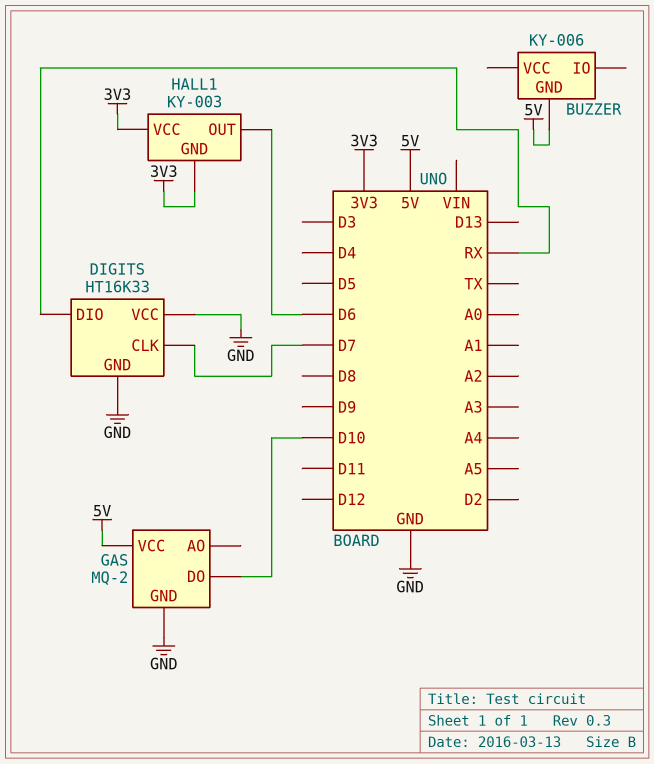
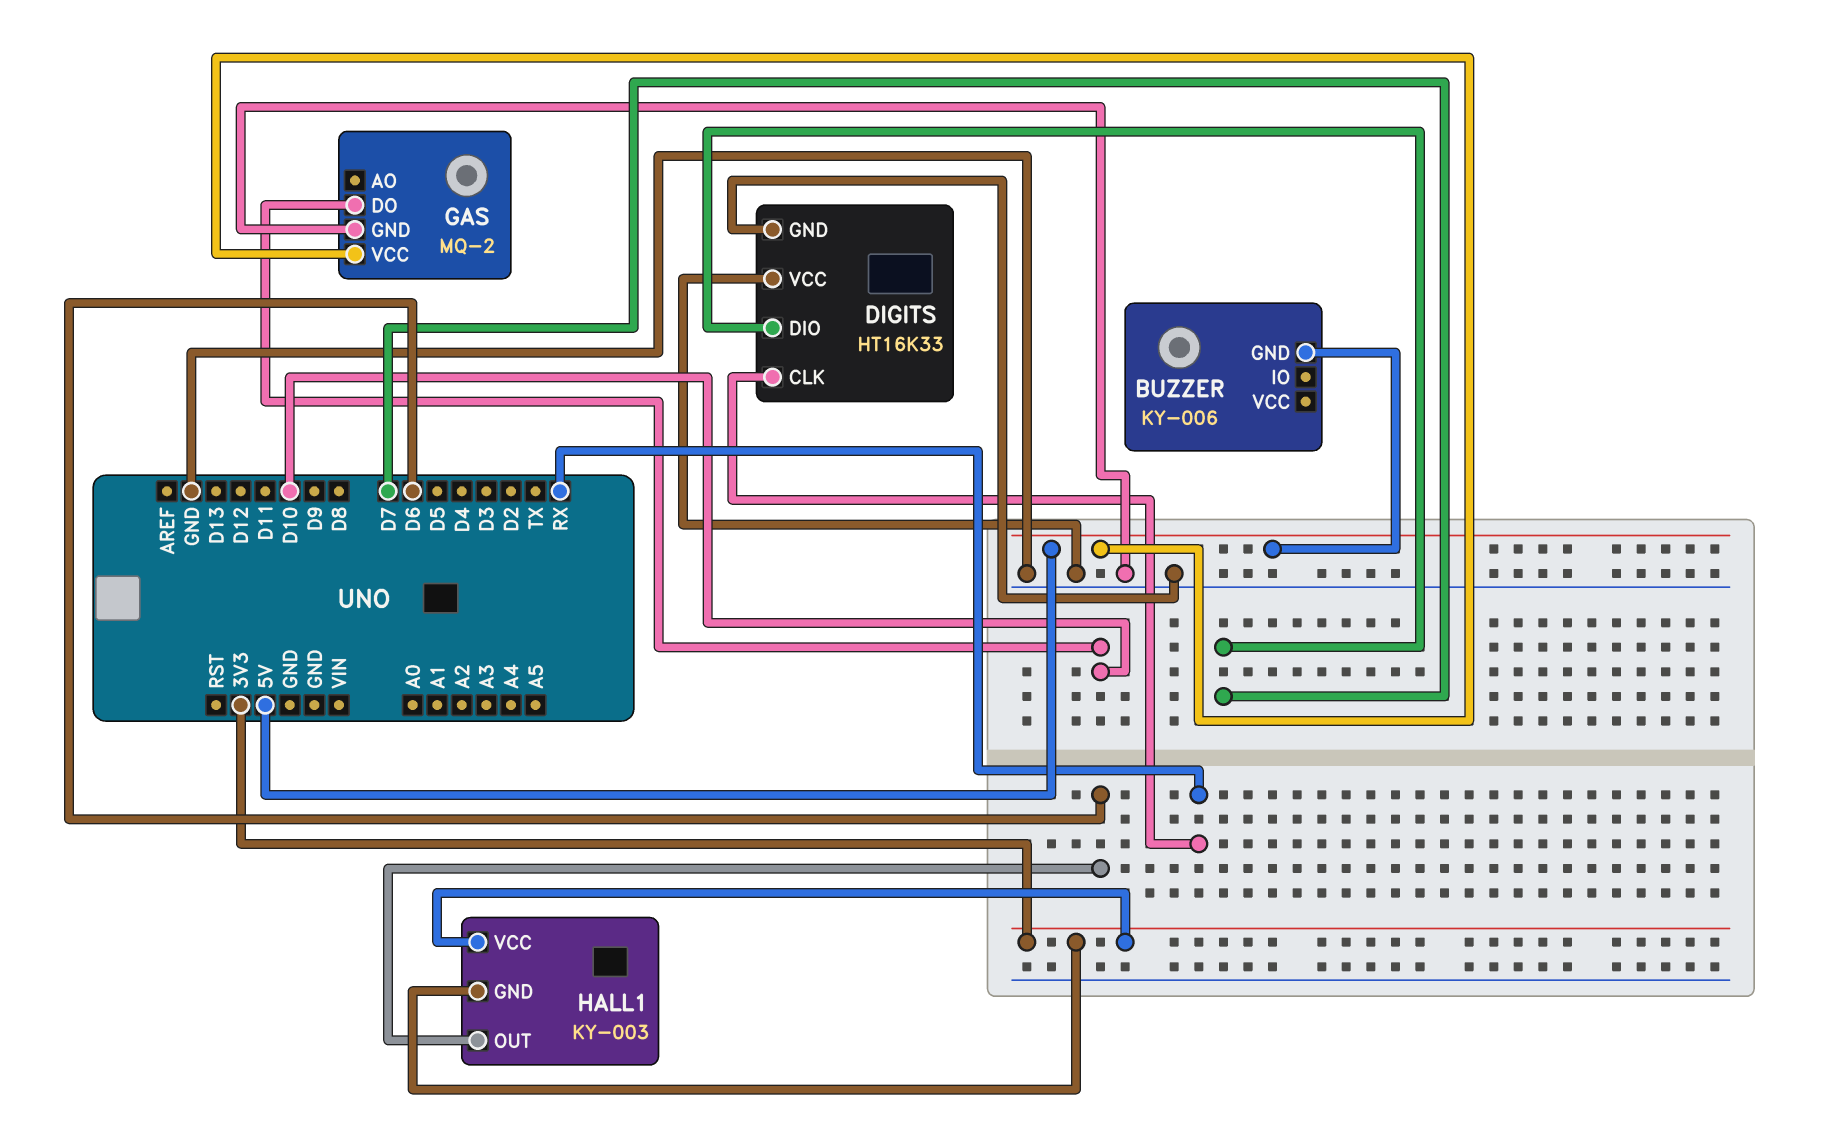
DIGITS pin CLK: D7 -> RX
DIGITS pin DIO: RX -> D7

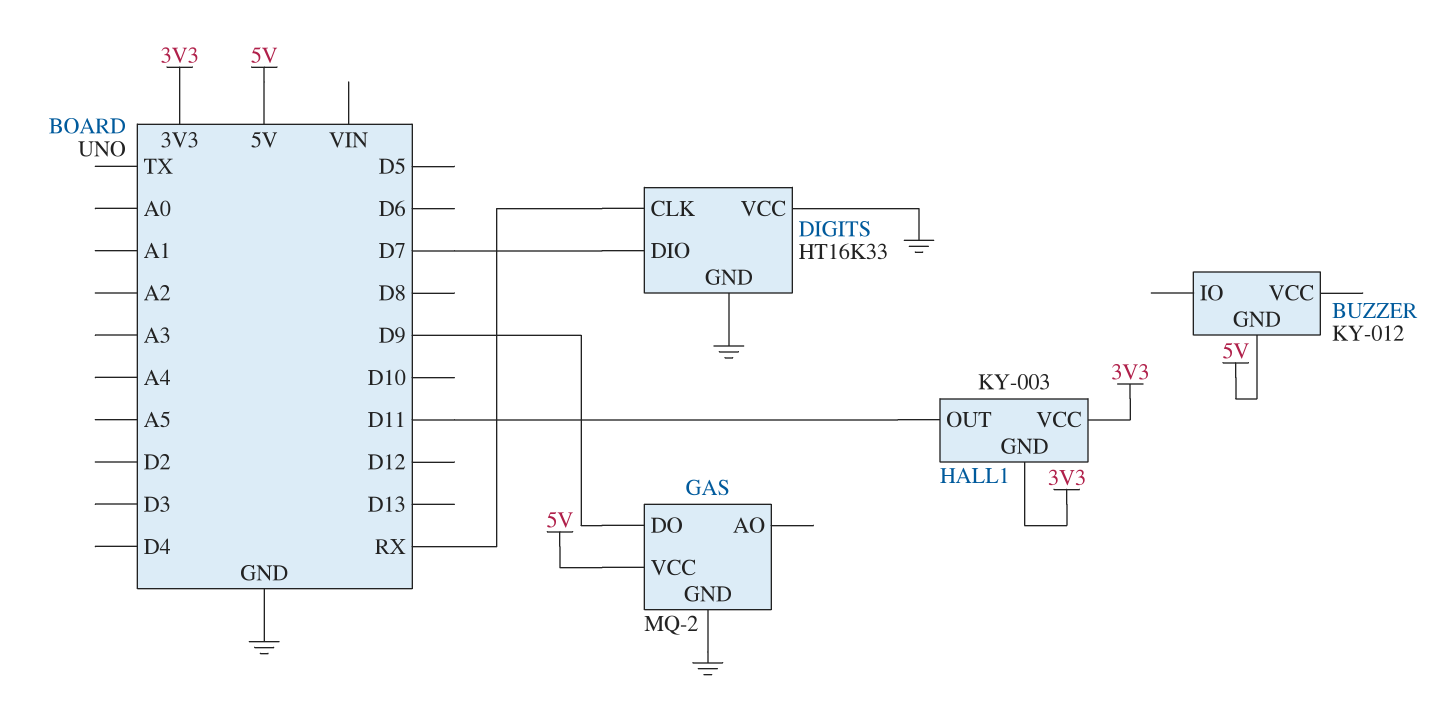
BUZZER: KY-006 -> KY-012
GAS pin DO: D10 -> D9
HALL1 pin OUT: D6 -> D11

